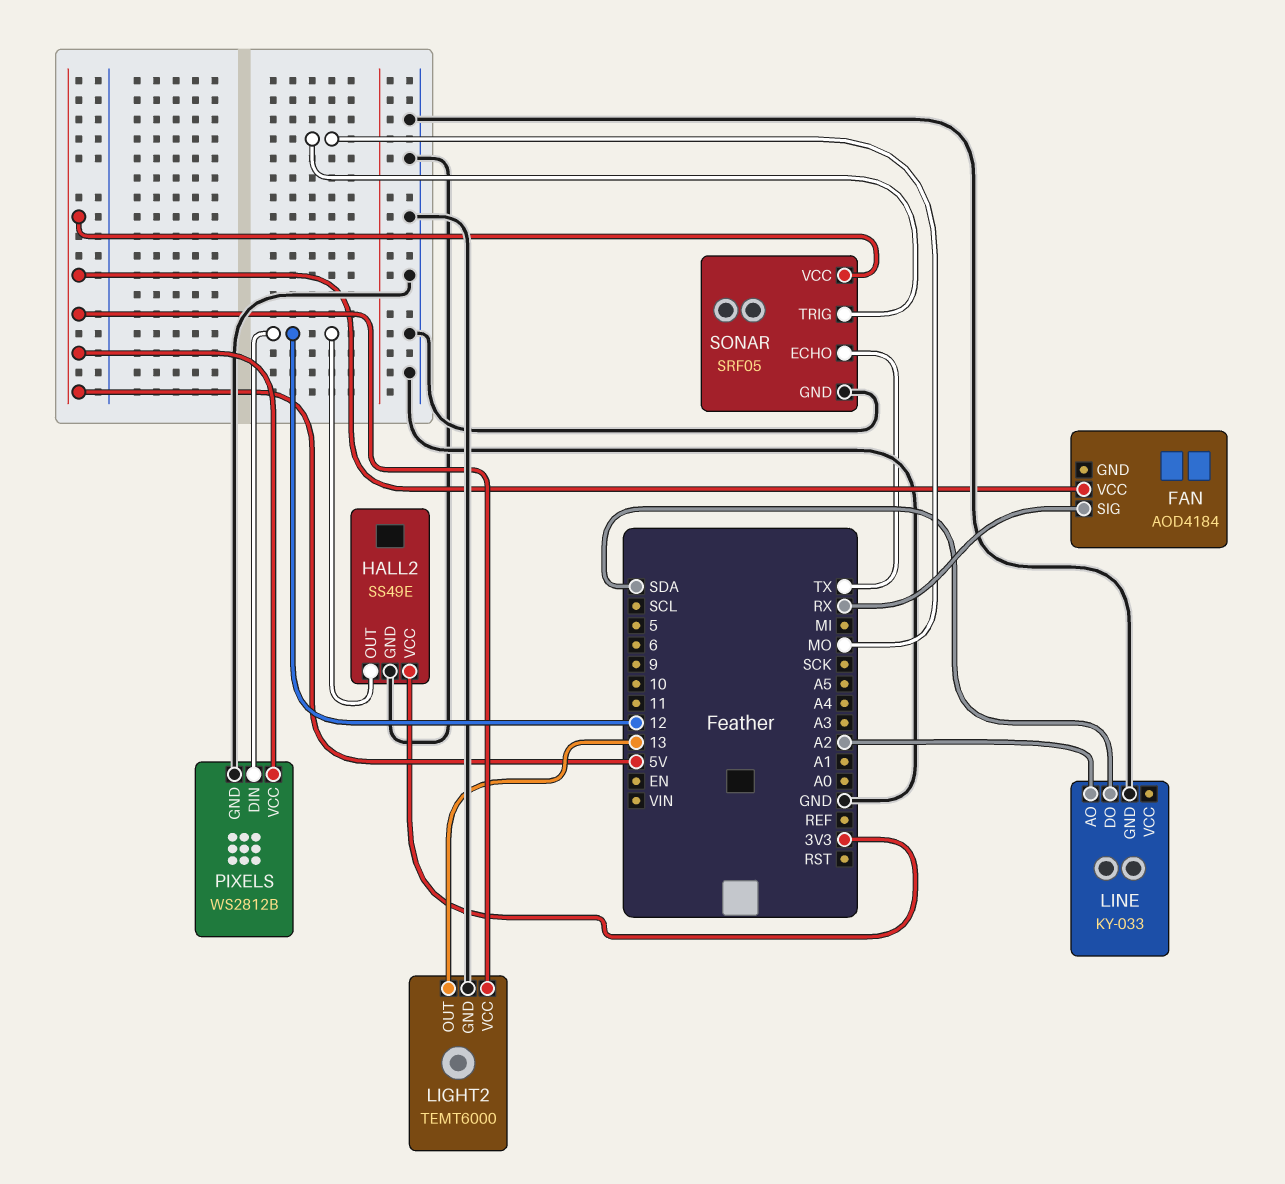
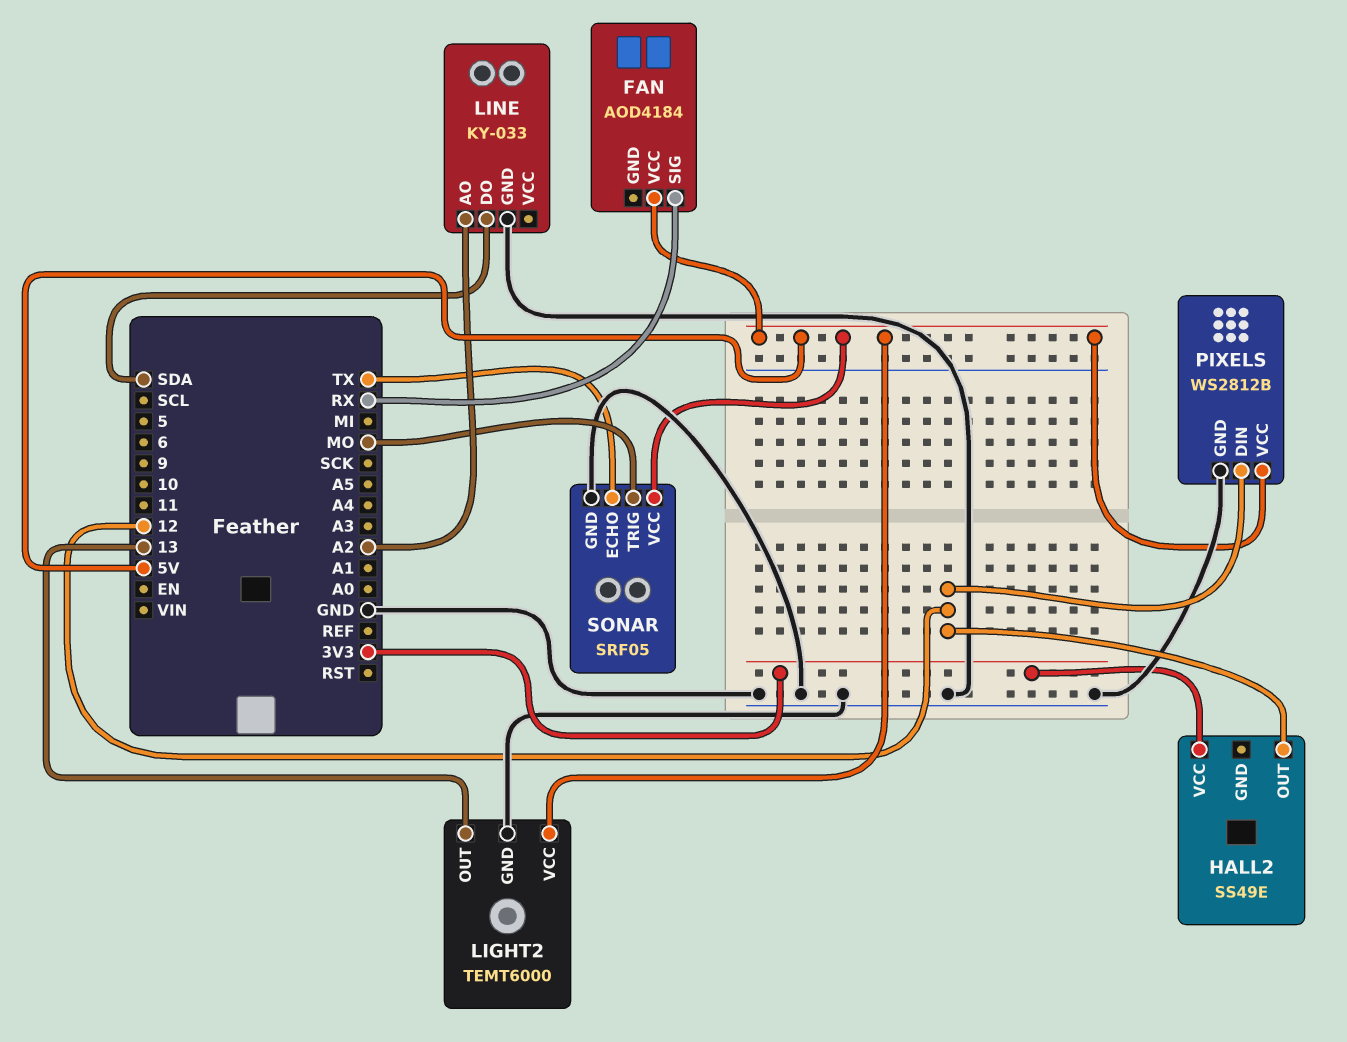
HALL2 pin GND: GND -> none

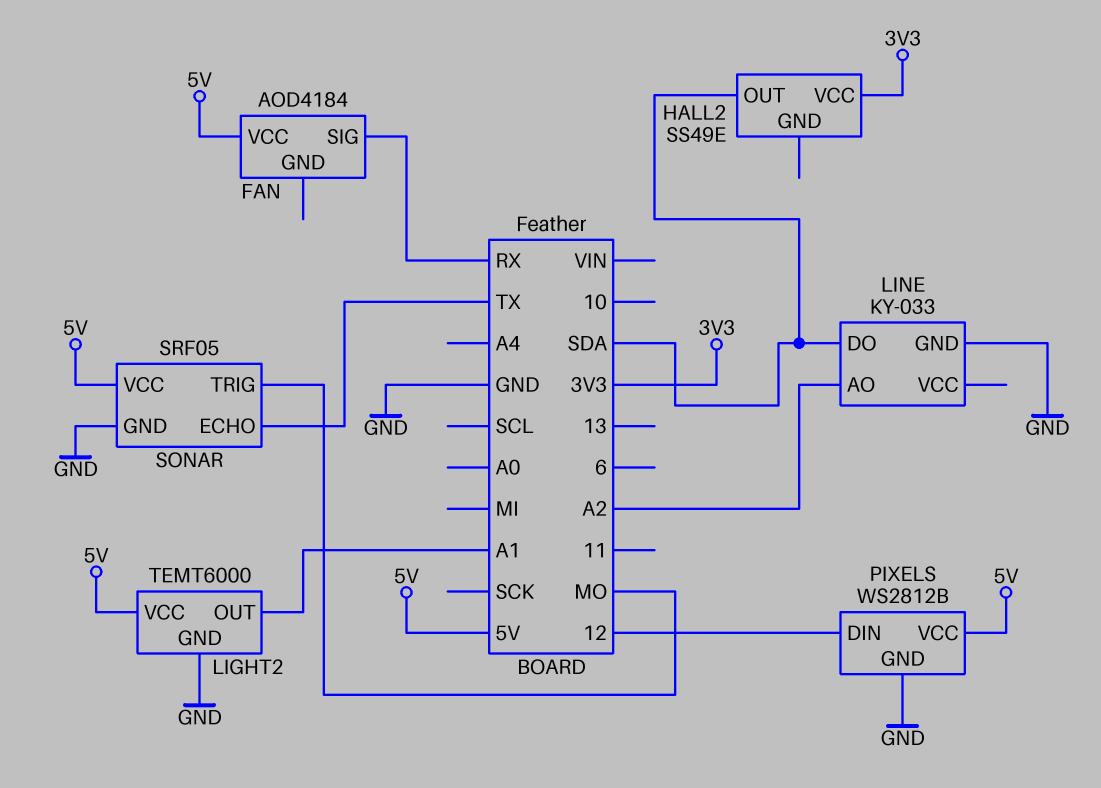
HALL2 pin OUT: 12 -> SDA
LIGHT2 pin OUT: 13 -> A1

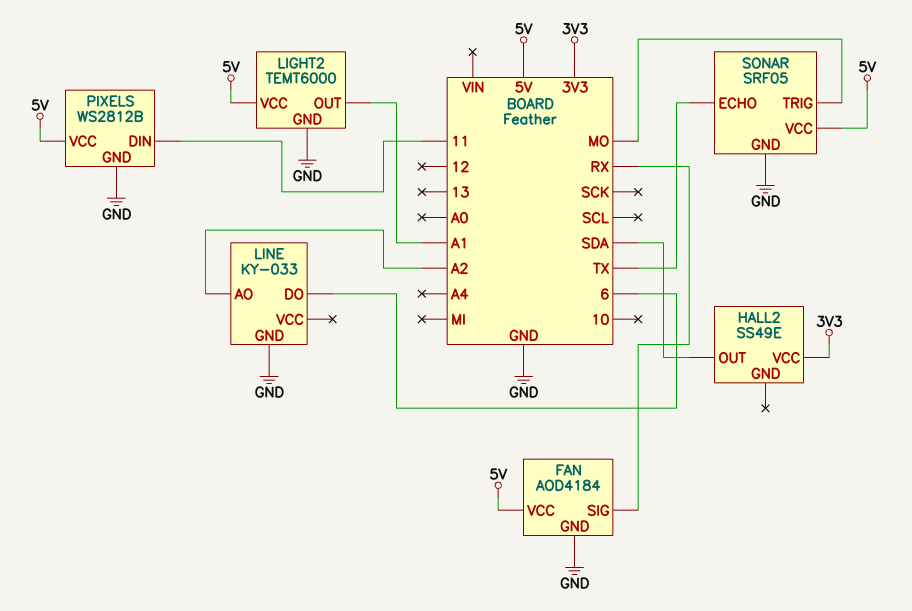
FAN pin GND: none -> GND
LINE pin DO: SDA -> 6
PIXELS pin DIN: 12 -> 11

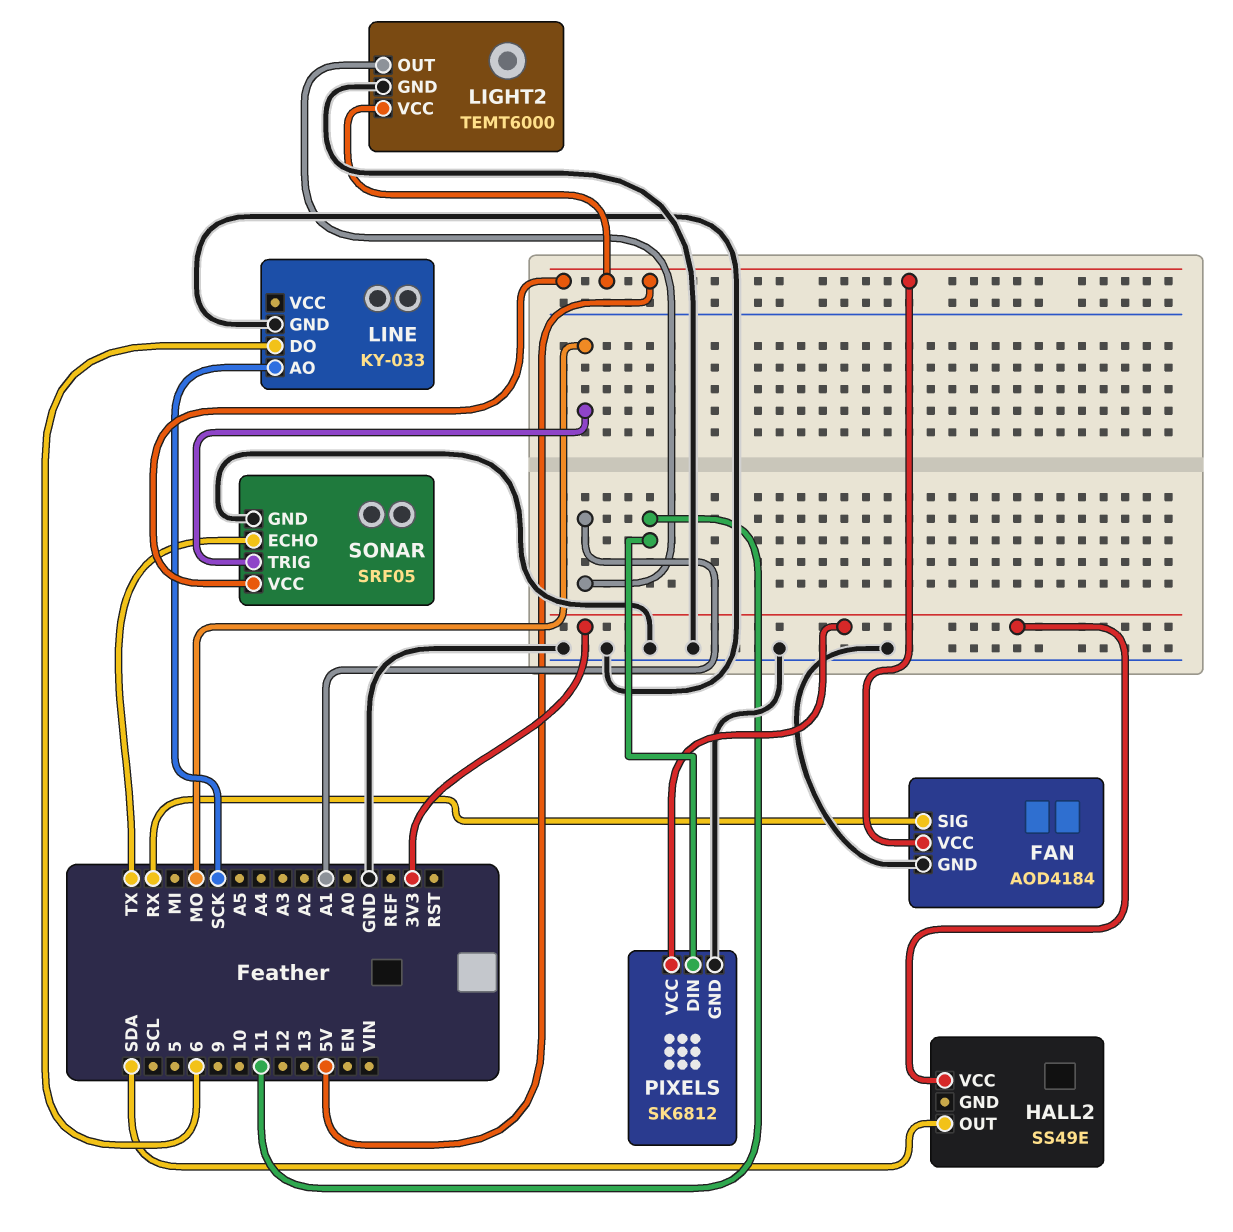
LINE pin AO: A2 -> SCK
PIXELS: WS2812B -> SK6812
PIXELS pin VCC: 5V -> 3V3

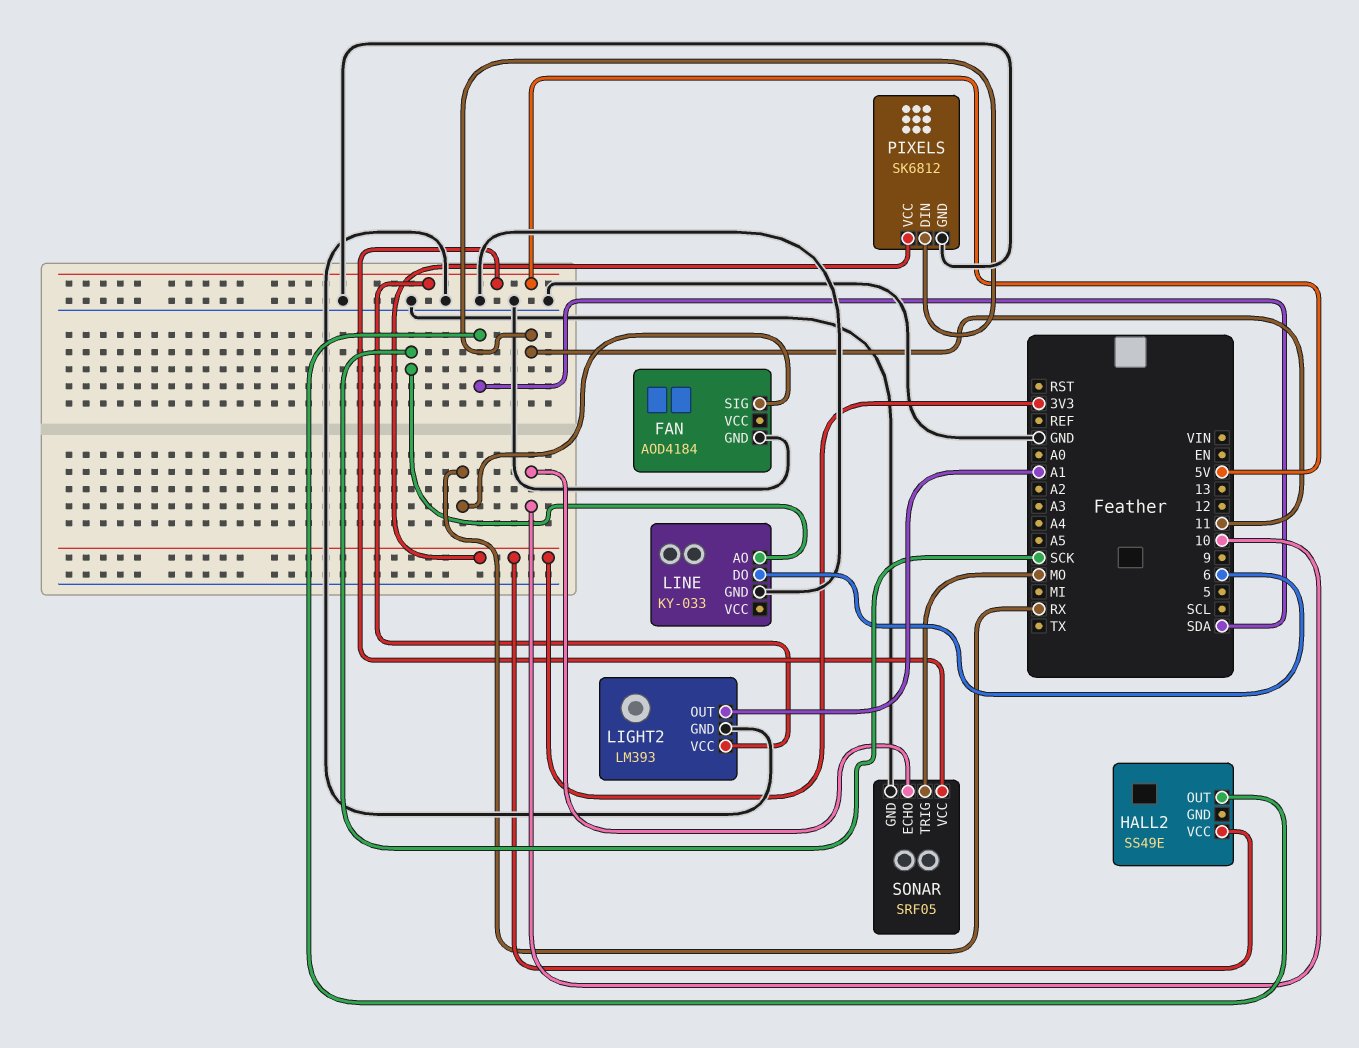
FAN pin VCC: 5V -> none
LIGHT2: TEMT6000 -> LM393
SONAR pin ECHO: TX -> 10

